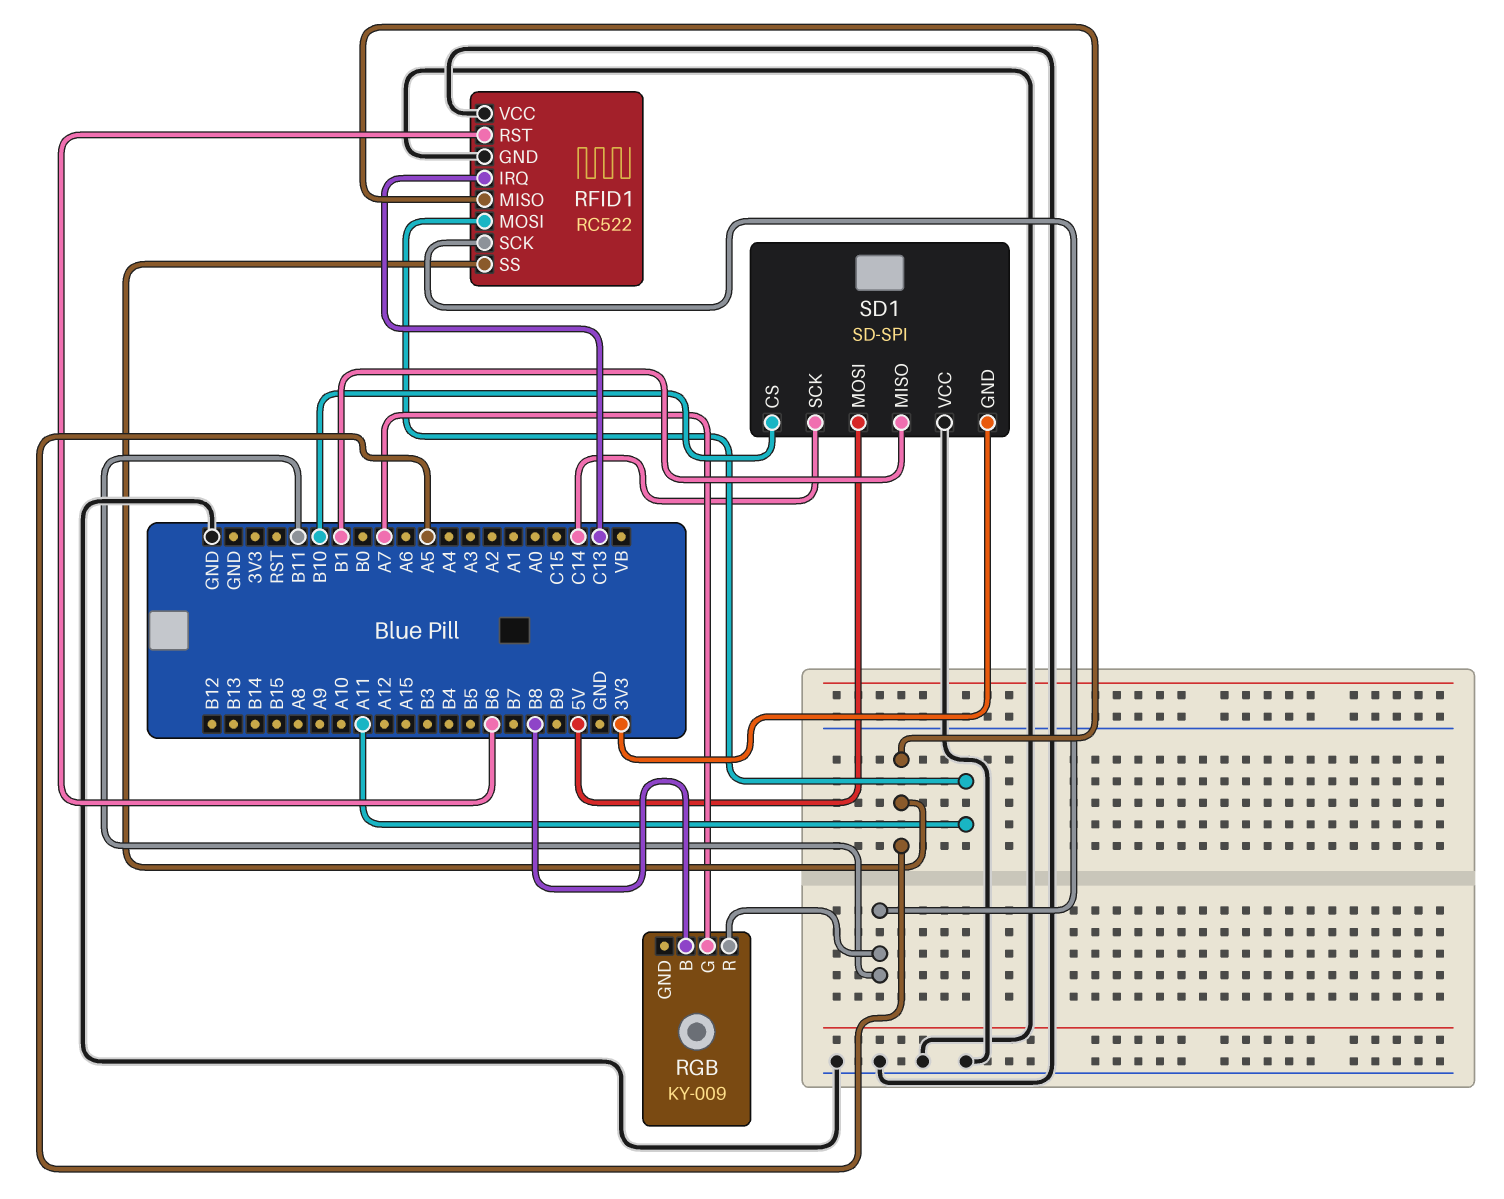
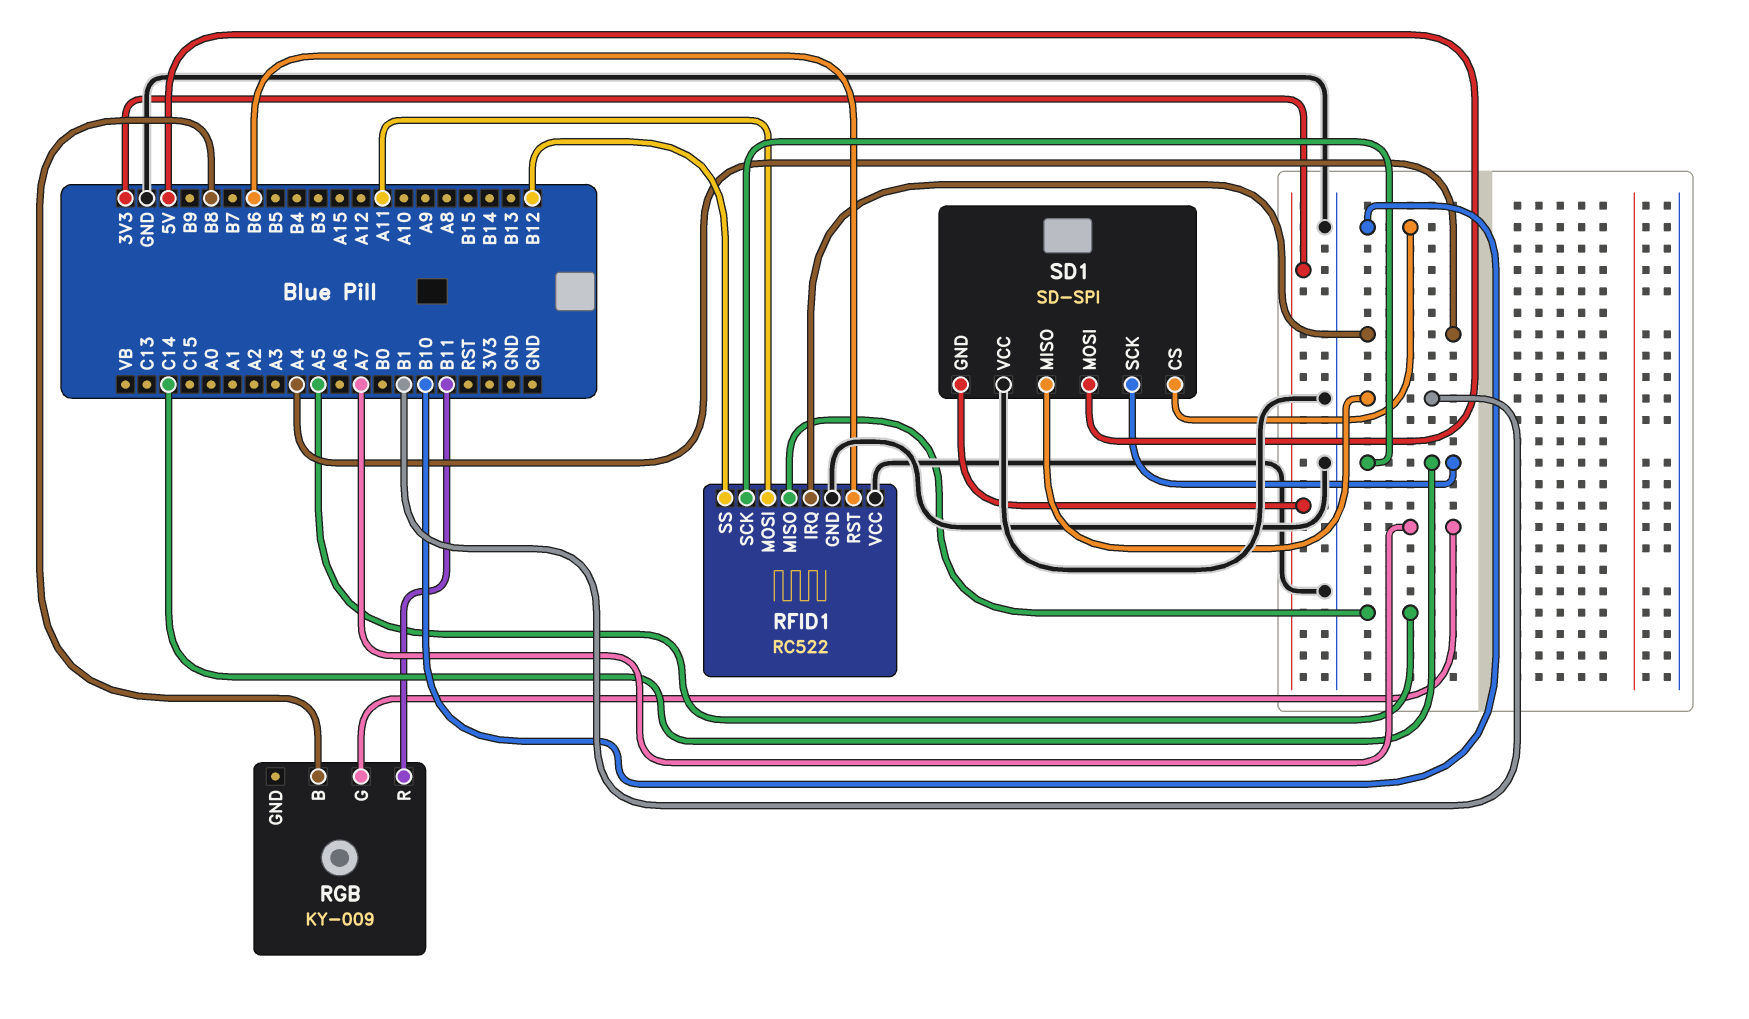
RFID1 pin IRQ: C13 -> A4
RFID1 pin SCK: B11 -> C14
RFID1 pin SS: A5 -> B12

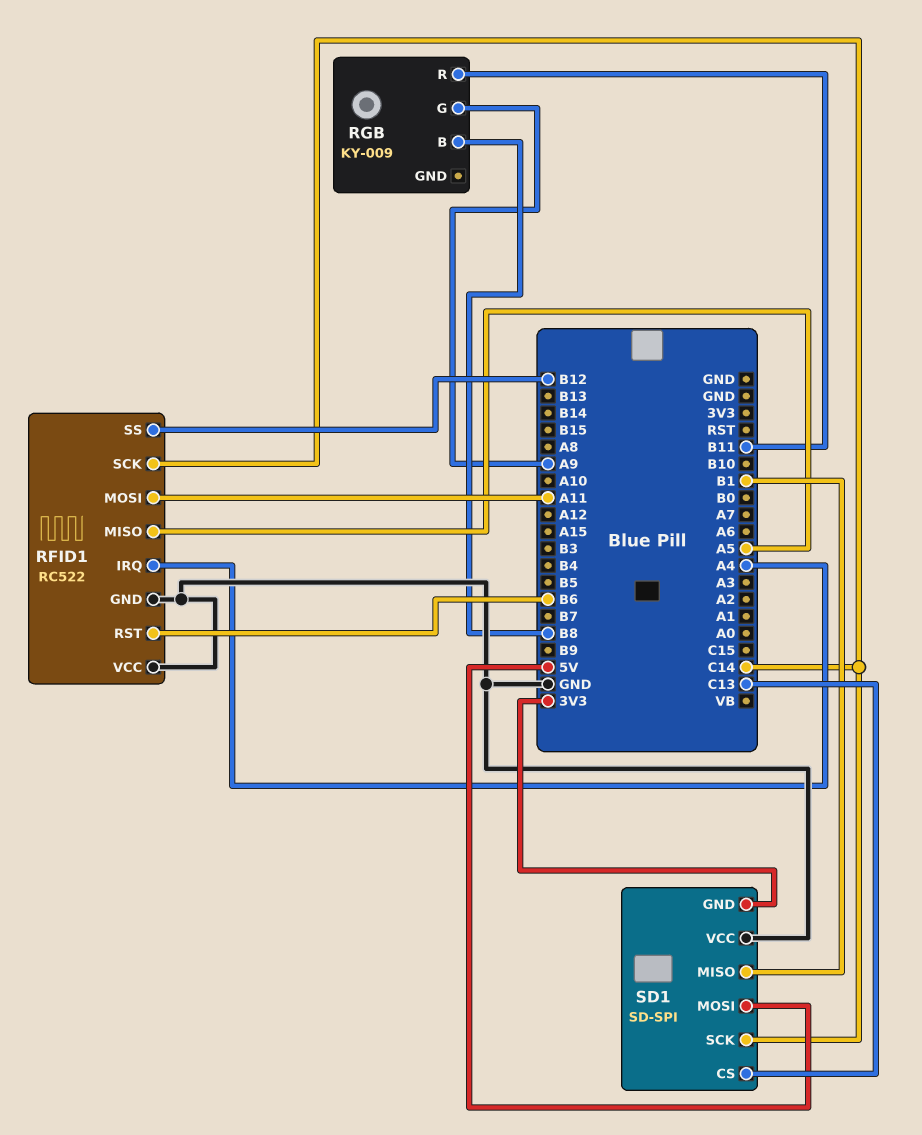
RGB pin G: A7 -> A9
SD1 pin CS: B10 -> C13

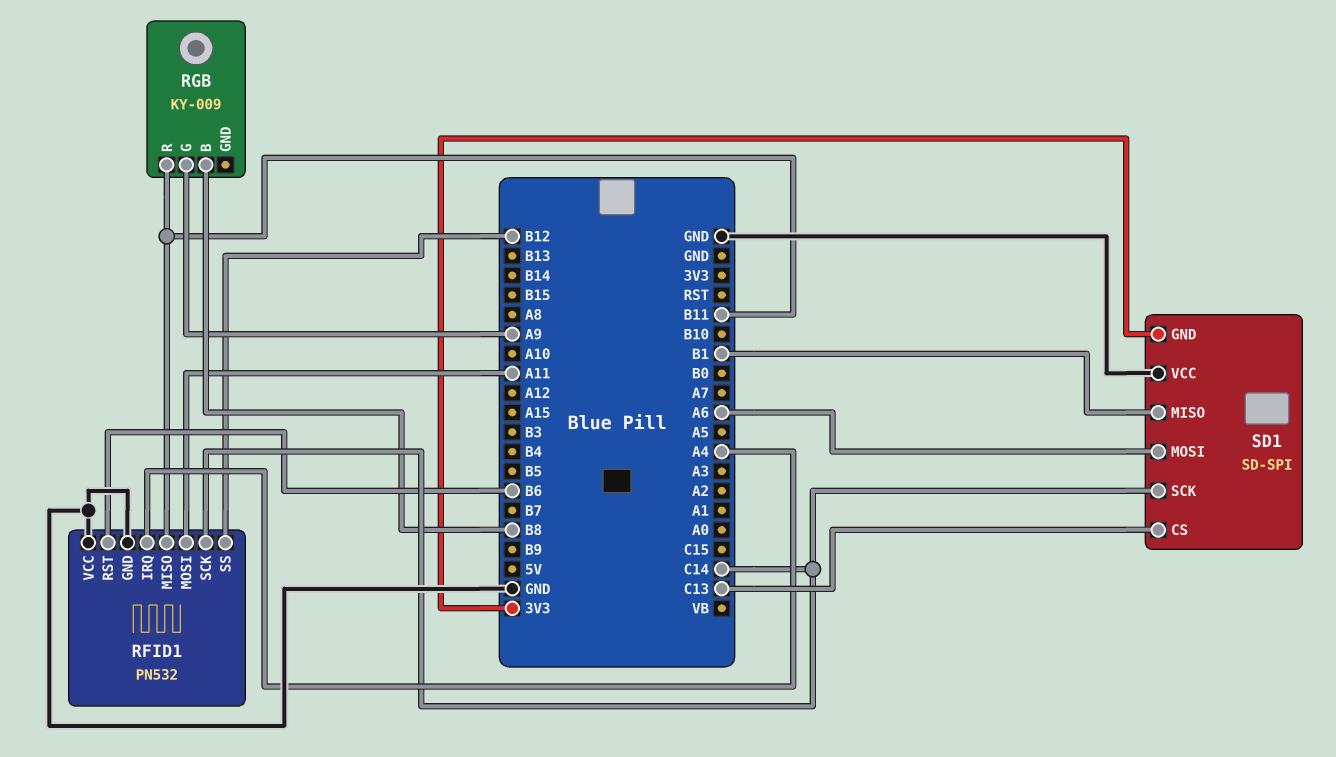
RFID1: RC522 -> PN532
RFID1 pin MISO: A5 -> B11
SD1 pin MOSI: 5V -> A6

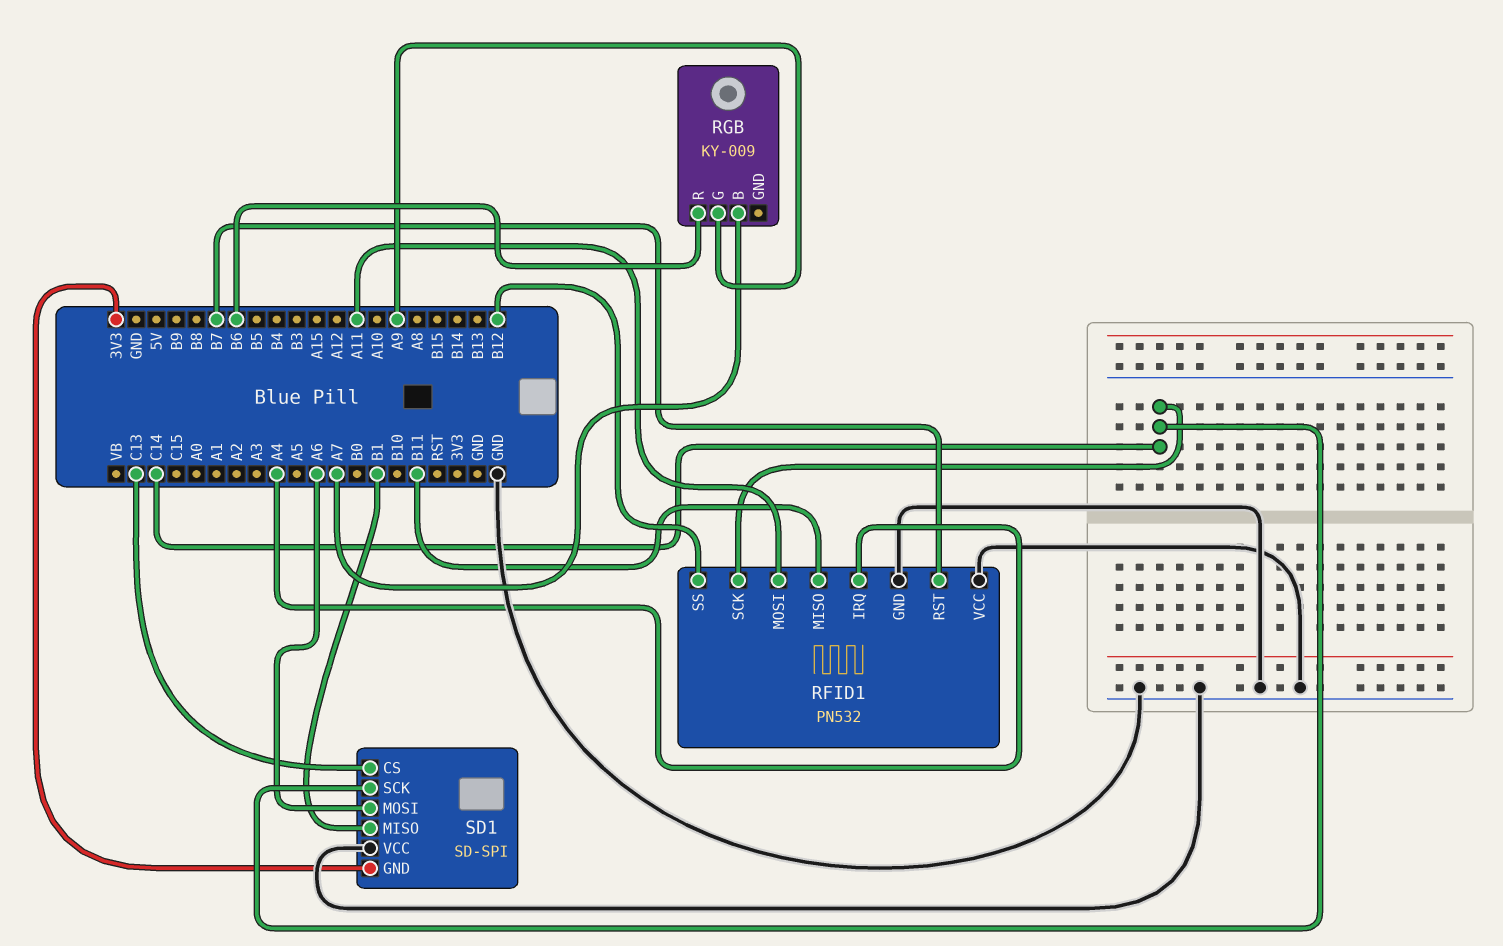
RFID1 pin RST: B6 -> B7
RGB pin B: B8 -> A7
RGB pin R: B11 -> B6

